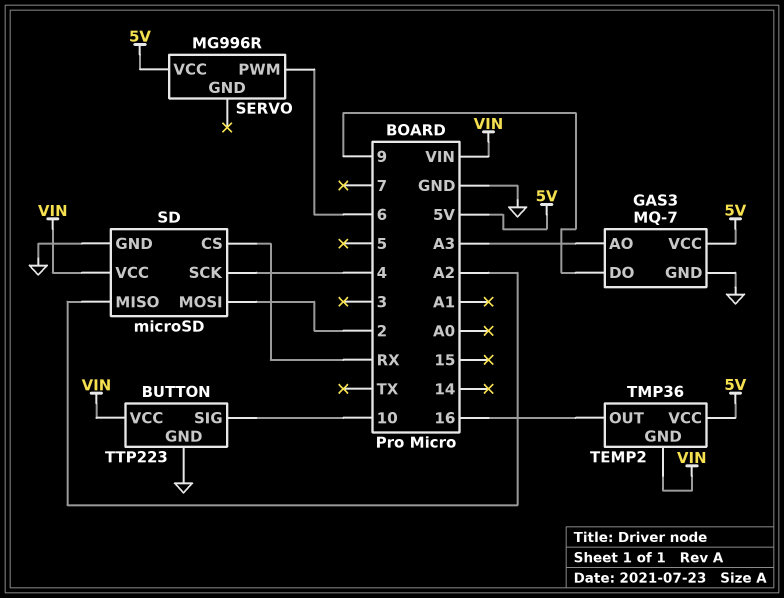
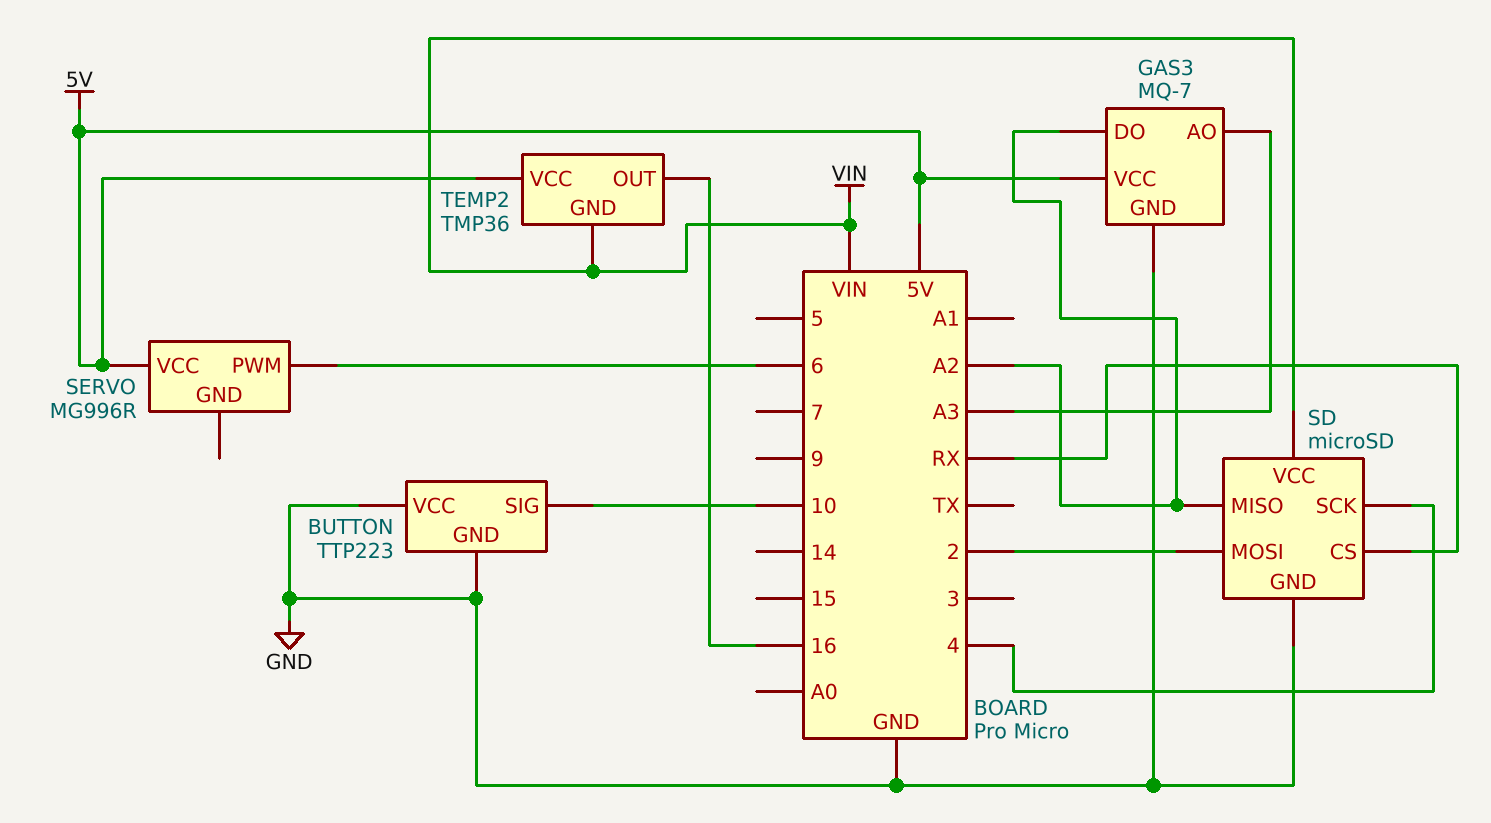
BUTTON pin VCC: VIN -> GND
GAS3 pin DO: 9 -> A2

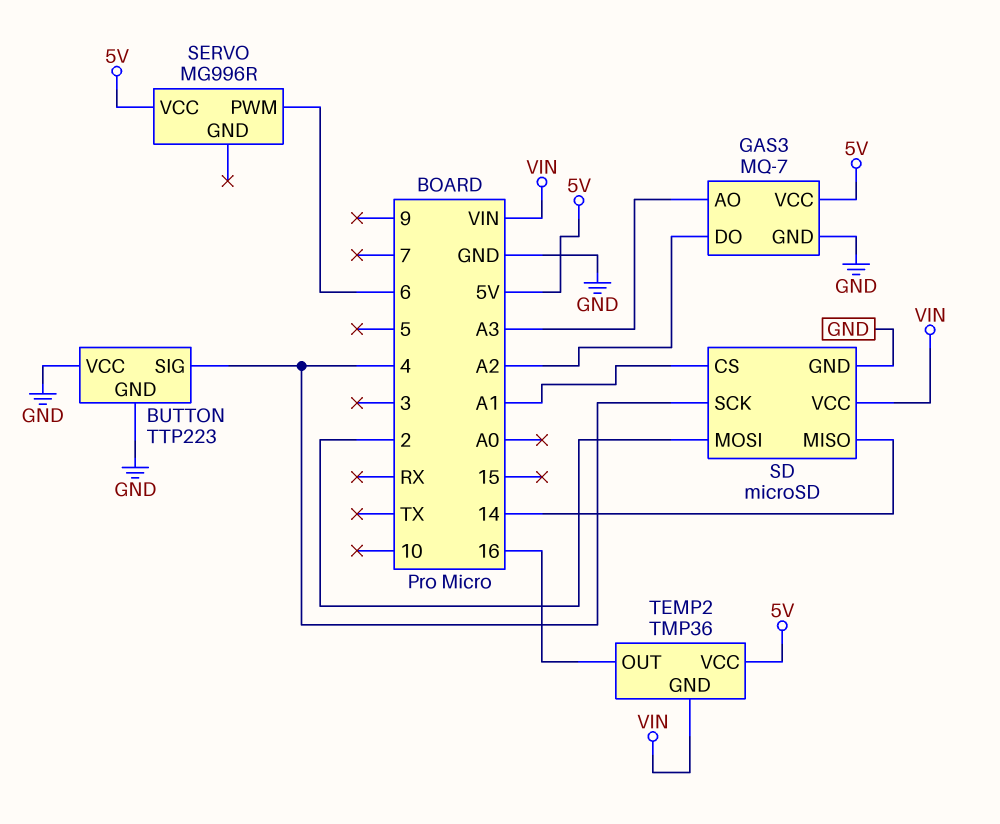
BUTTON pin SIG: 10 -> 4
SD pin CS: RX -> A1
SD pin MISO: A2 -> 14

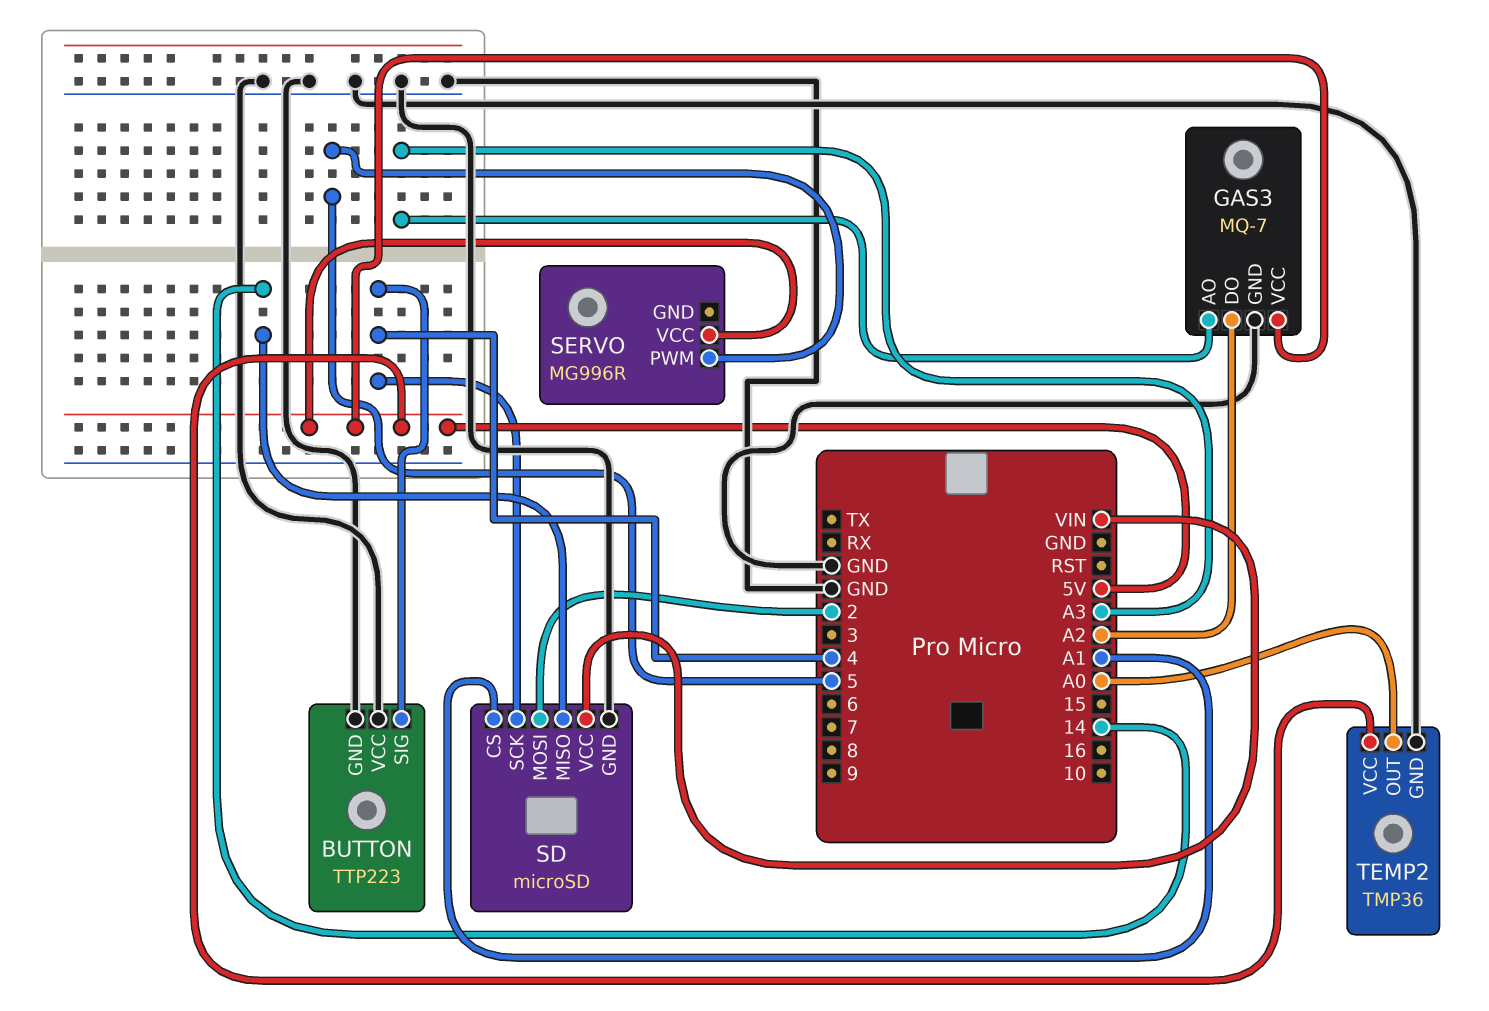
SERVO pin PWM: 6 -> 5
TEMP2 pin GND: VIN -> GND
TEMP2 pin OUT: 16 -> A0

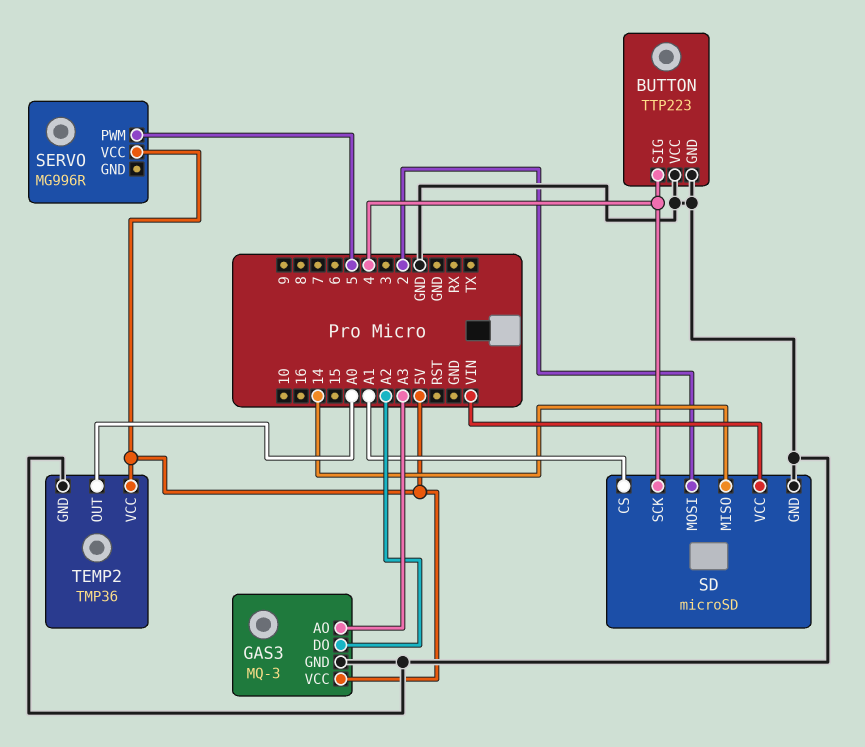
GAS3: MQ-7 -> MQ-3

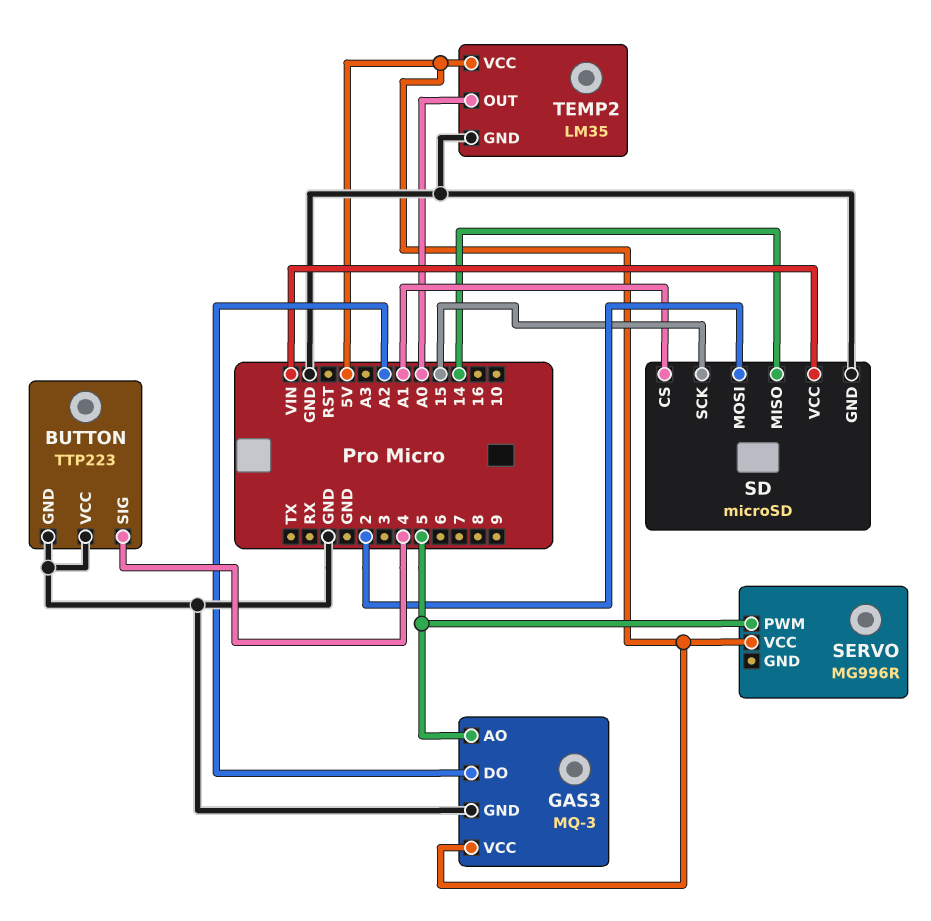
GAS3 pin AO: A3 -> 5
SD pin SCK: 4 -> 15
TEMP2: TMP36 -> LM35

